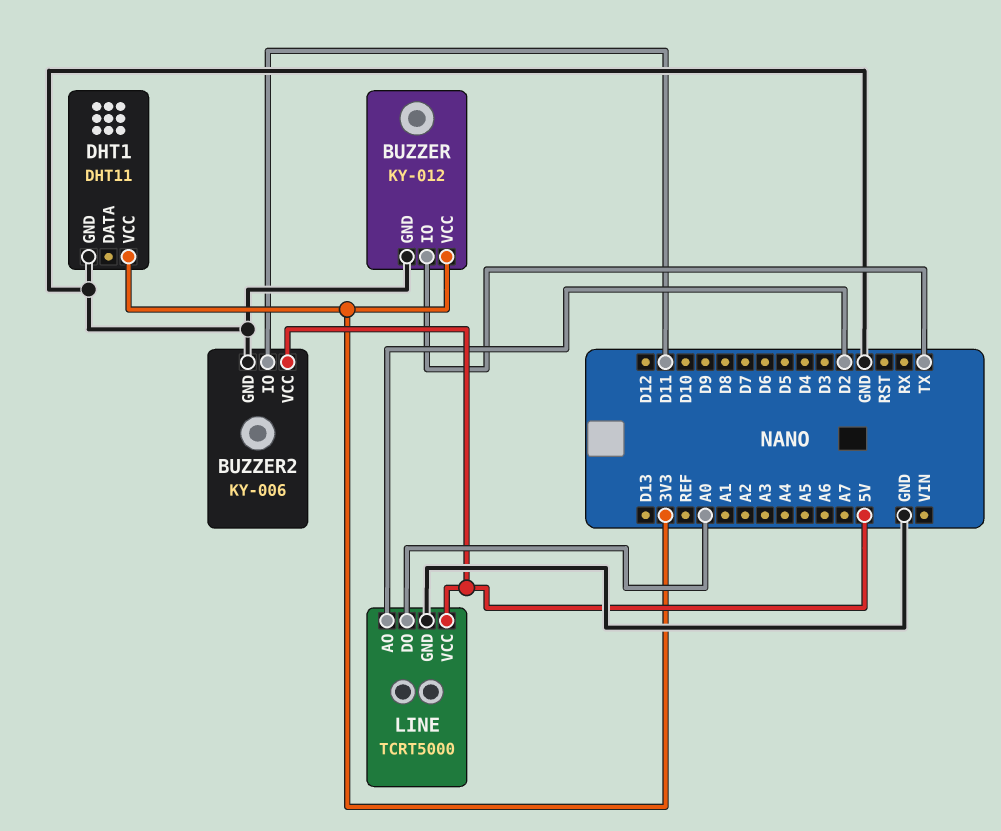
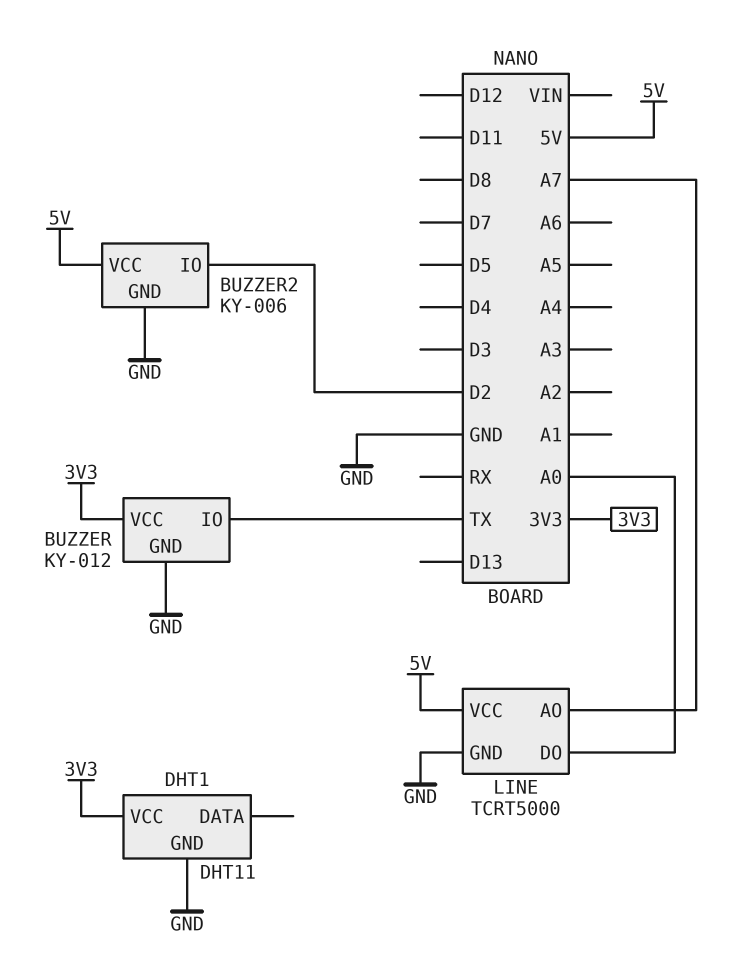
BUZZER2 pin IO: D11 -> D2
LINE pin AO: D2 -> A7

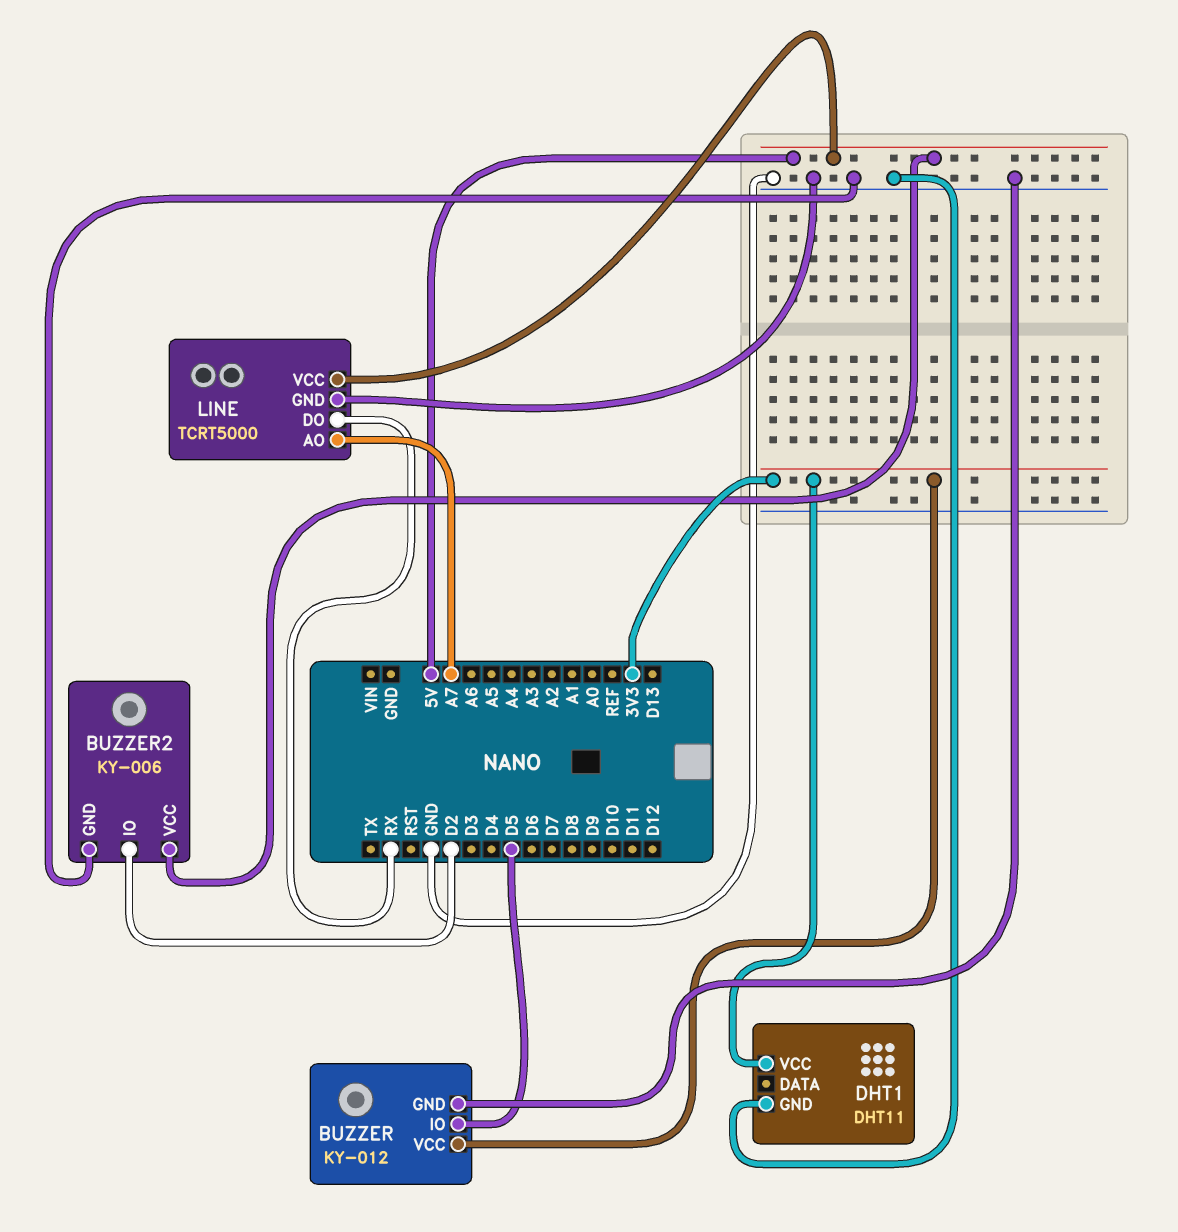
BUZZER pin IO: TX -> D5
LINE pin DO: A0 -> RX

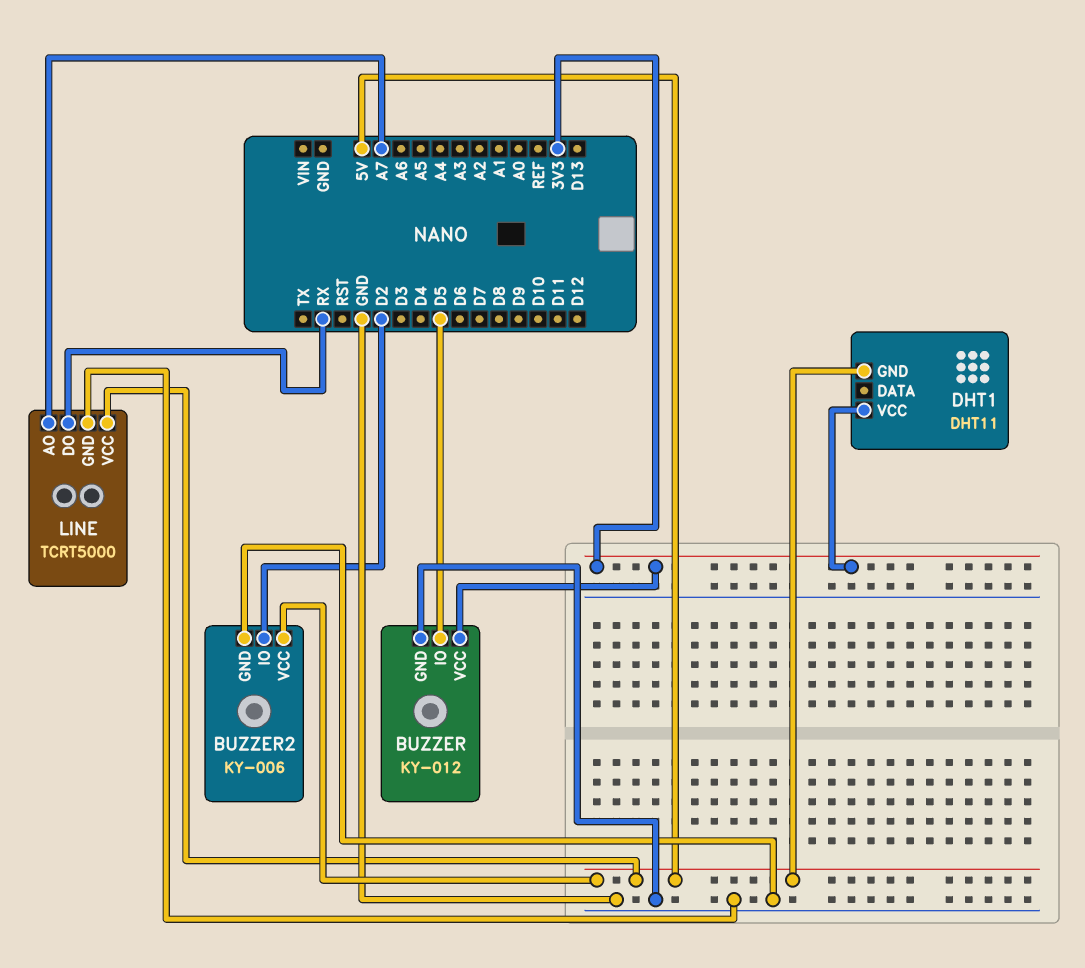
DHT1 pin GND: GND -> 5V

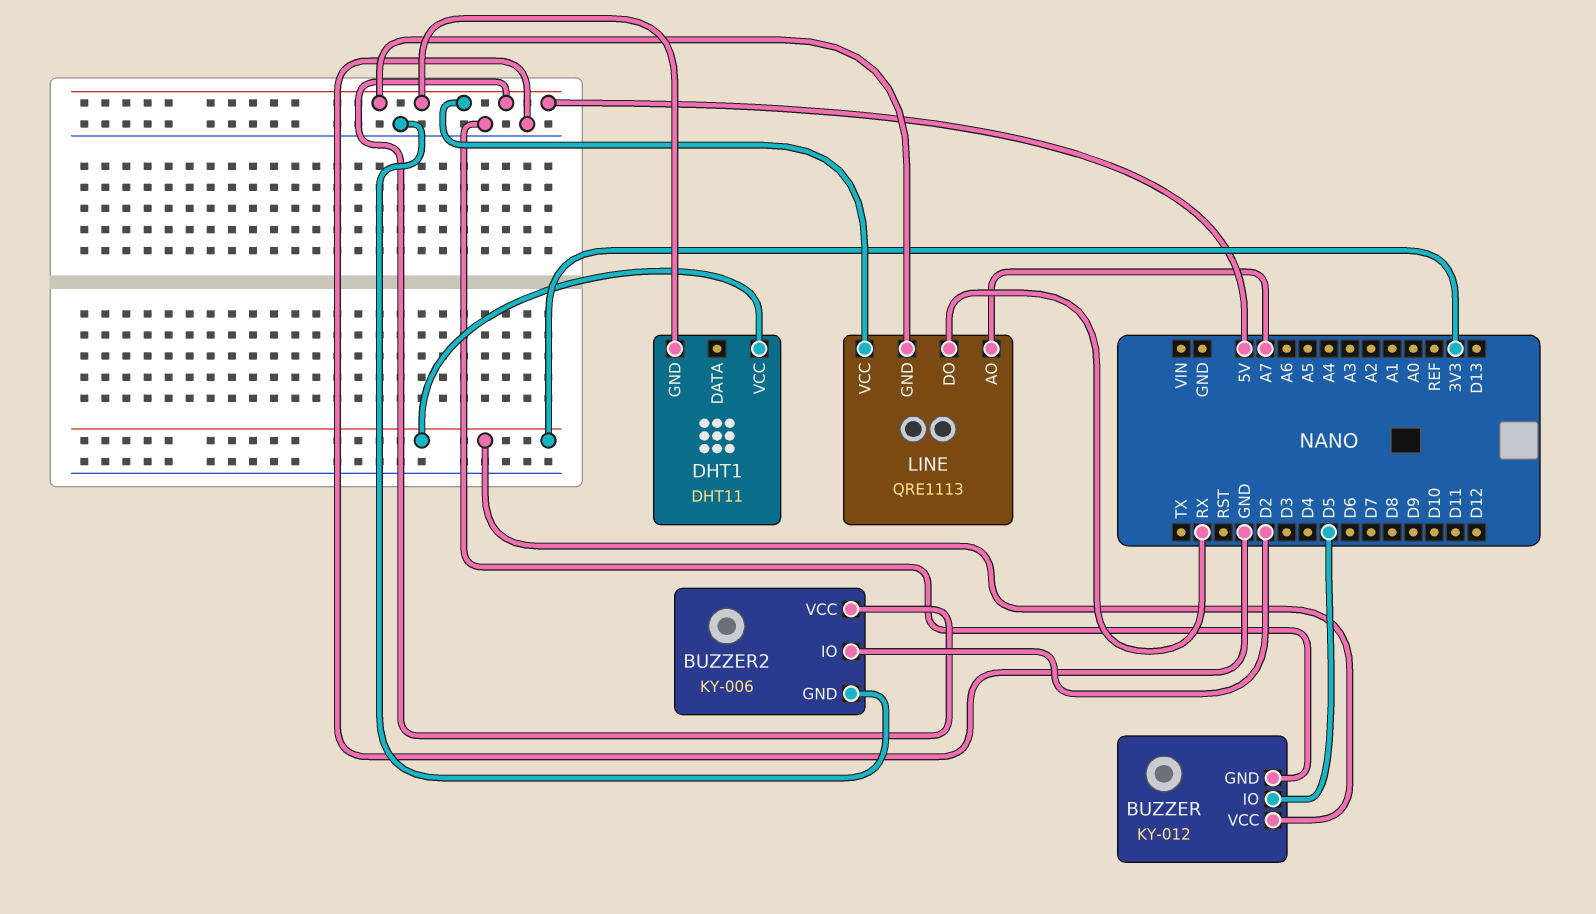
LINE: TCRT5000 -> QRE1113
LINE pin GND: GND -> 5V

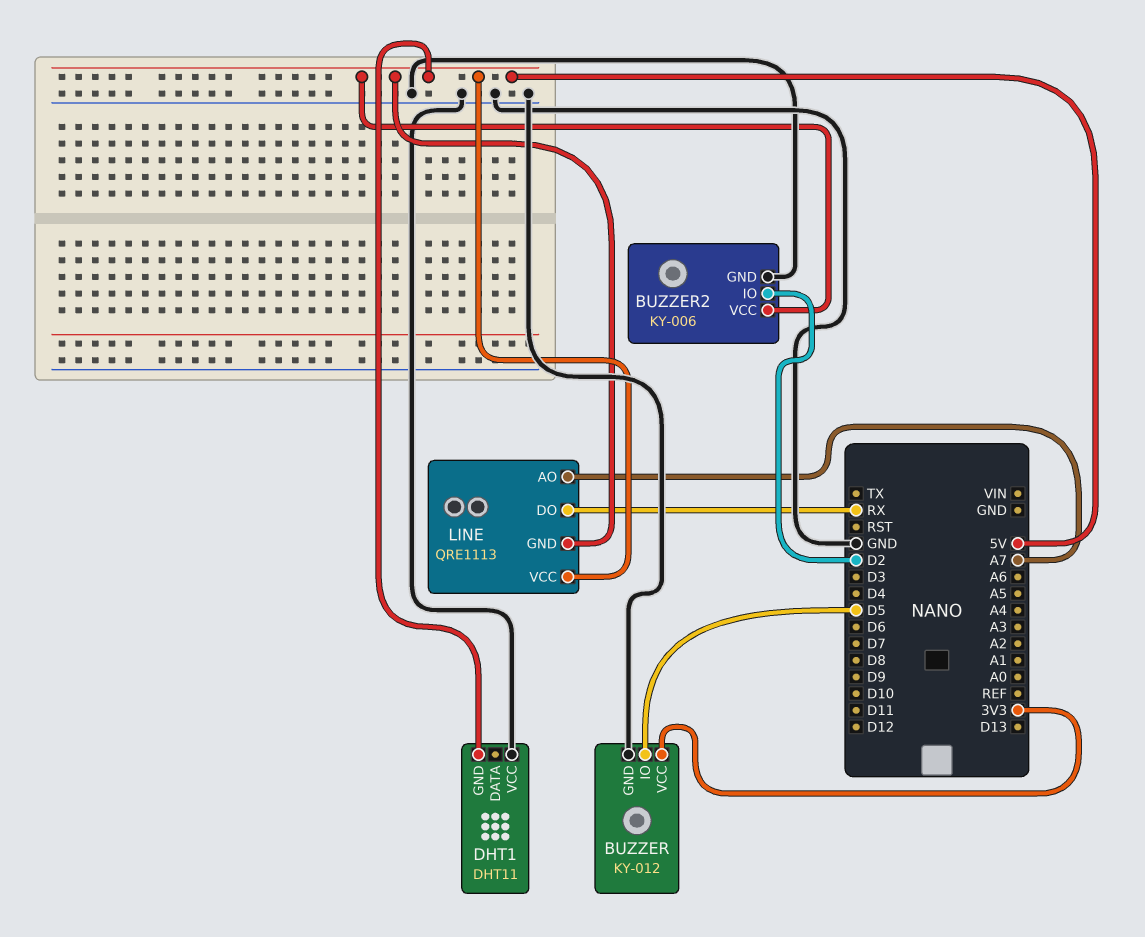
DHT1 pin VCC: 3V3 -> GND

